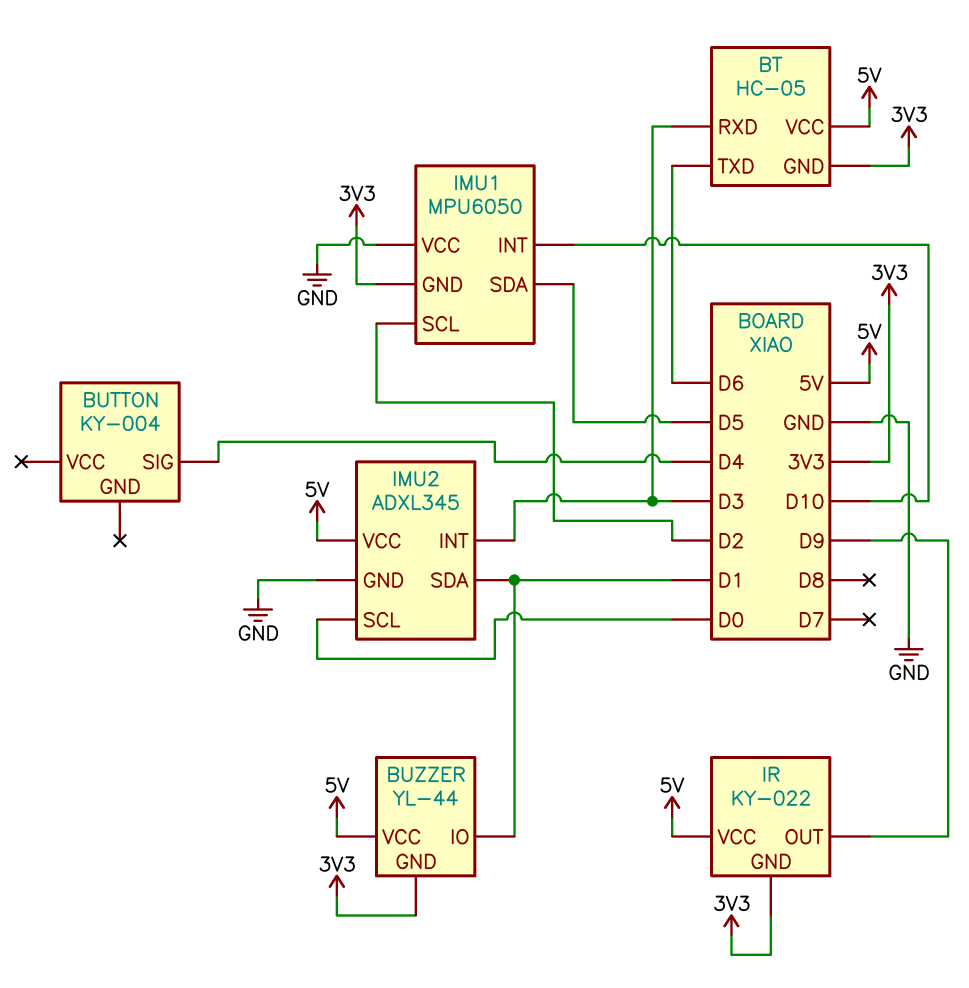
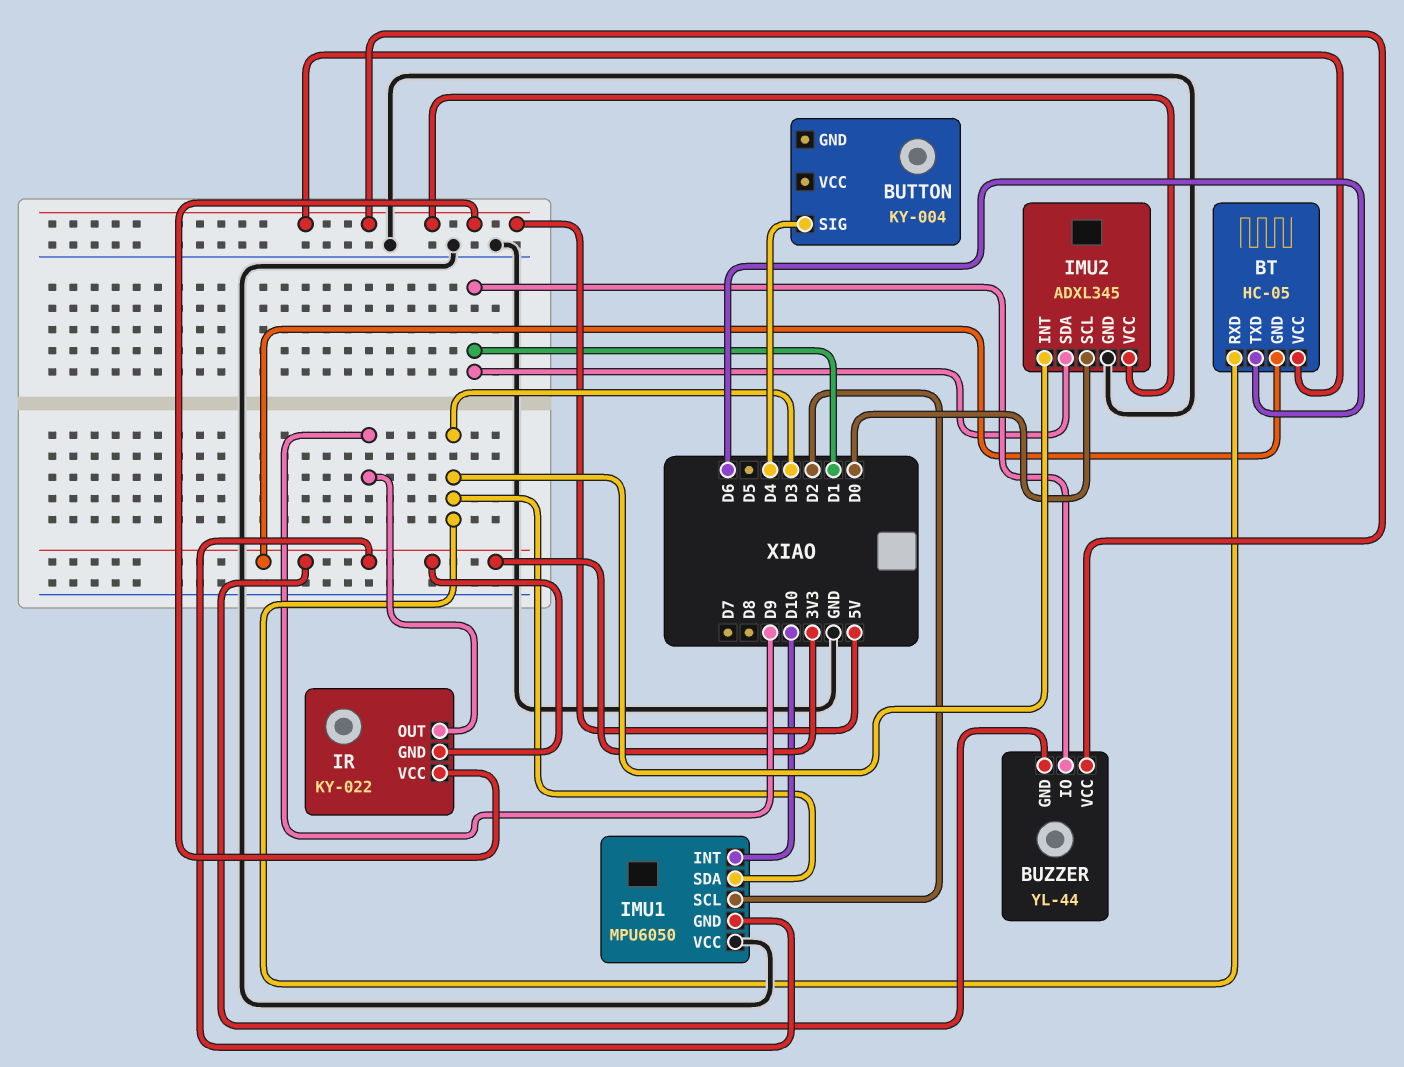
IMU1 pin SDA: D5 -> D3

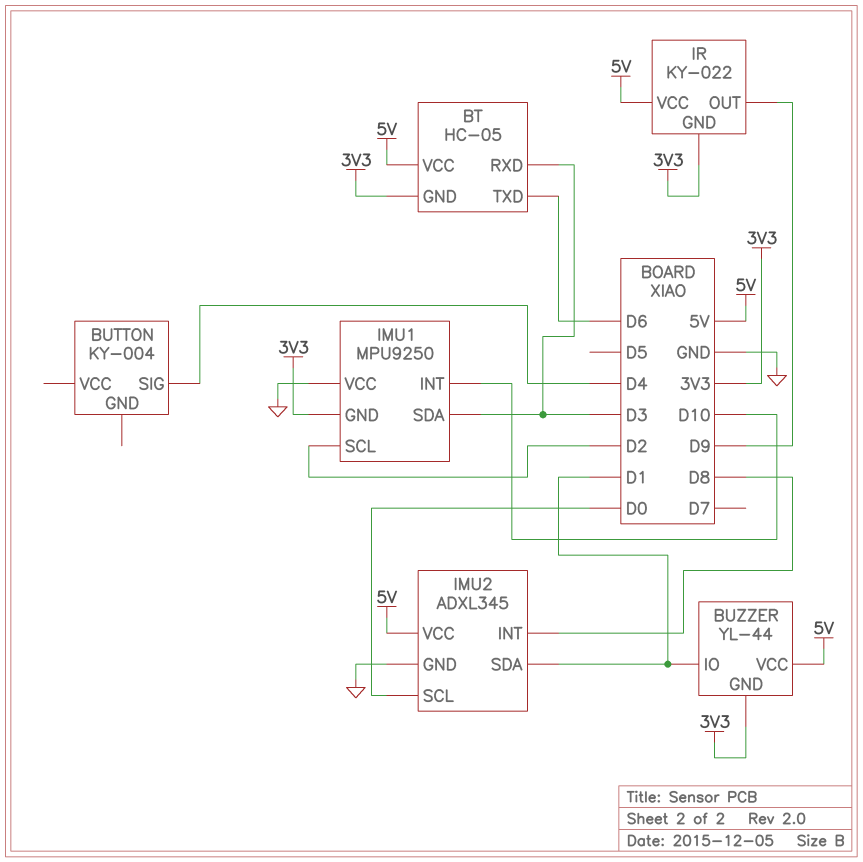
IMU1: MPU6050 -> MPU9250
IMU2 pin INT: D3 -> D8

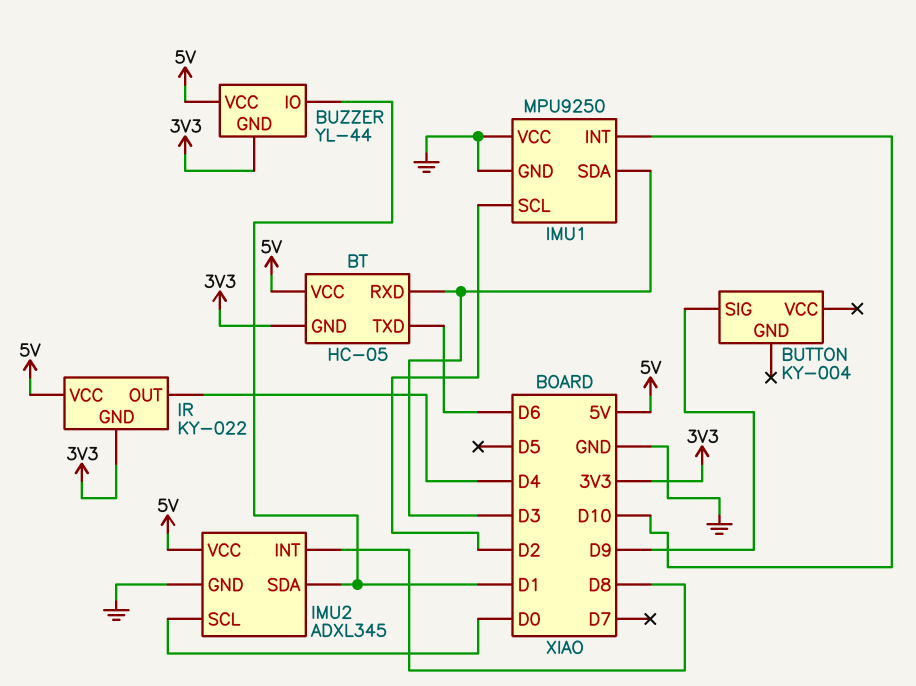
BUTTON pin SIG: D4 -> D9
IMU1 pin GND: 3V3 -> GND
IR pin OUT: D9 -> D4

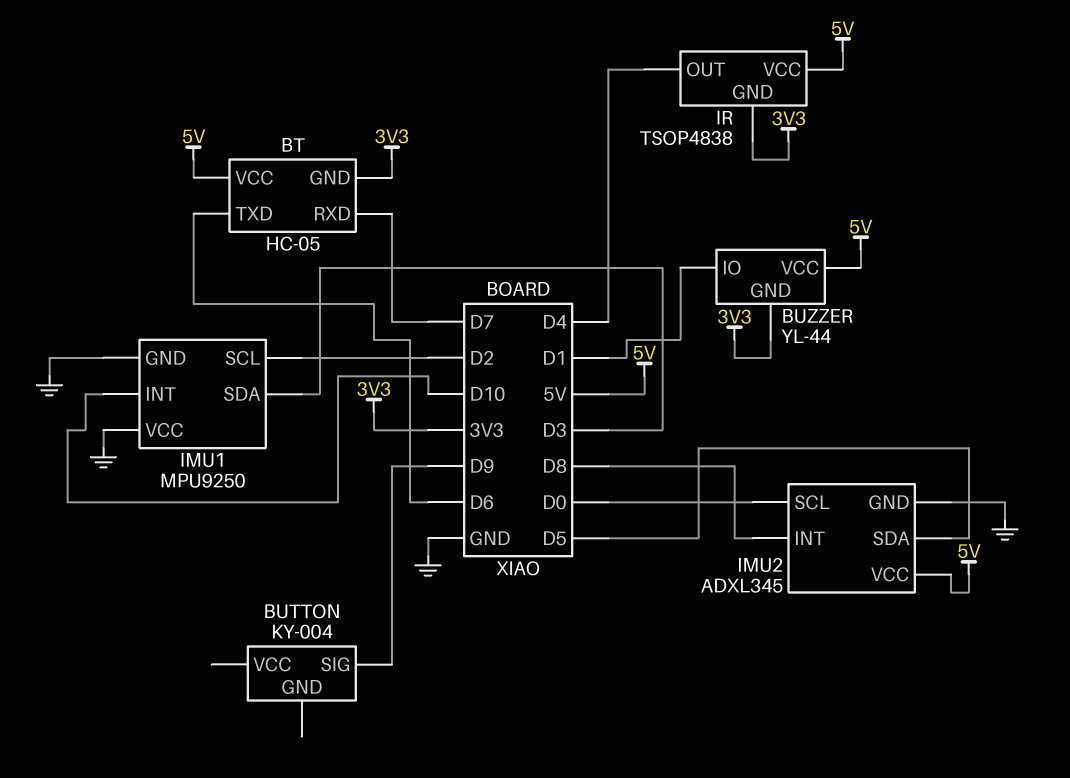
BT pin RXD: D3 -> D7
IMU2 pin SDA: D1 -> D5
IR: KY-022 -> TSOP4838

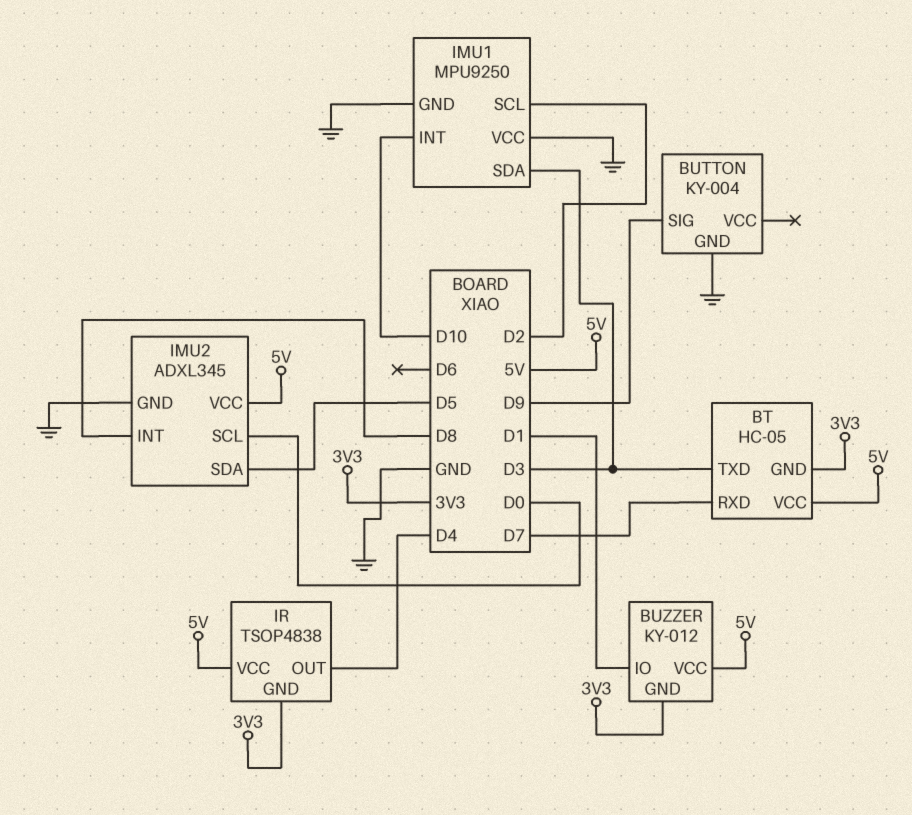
BT pin TXD: D6 -> D3
BUTTON pin GND: none -> GND
BUZZER: YL-44 -> KY-012

